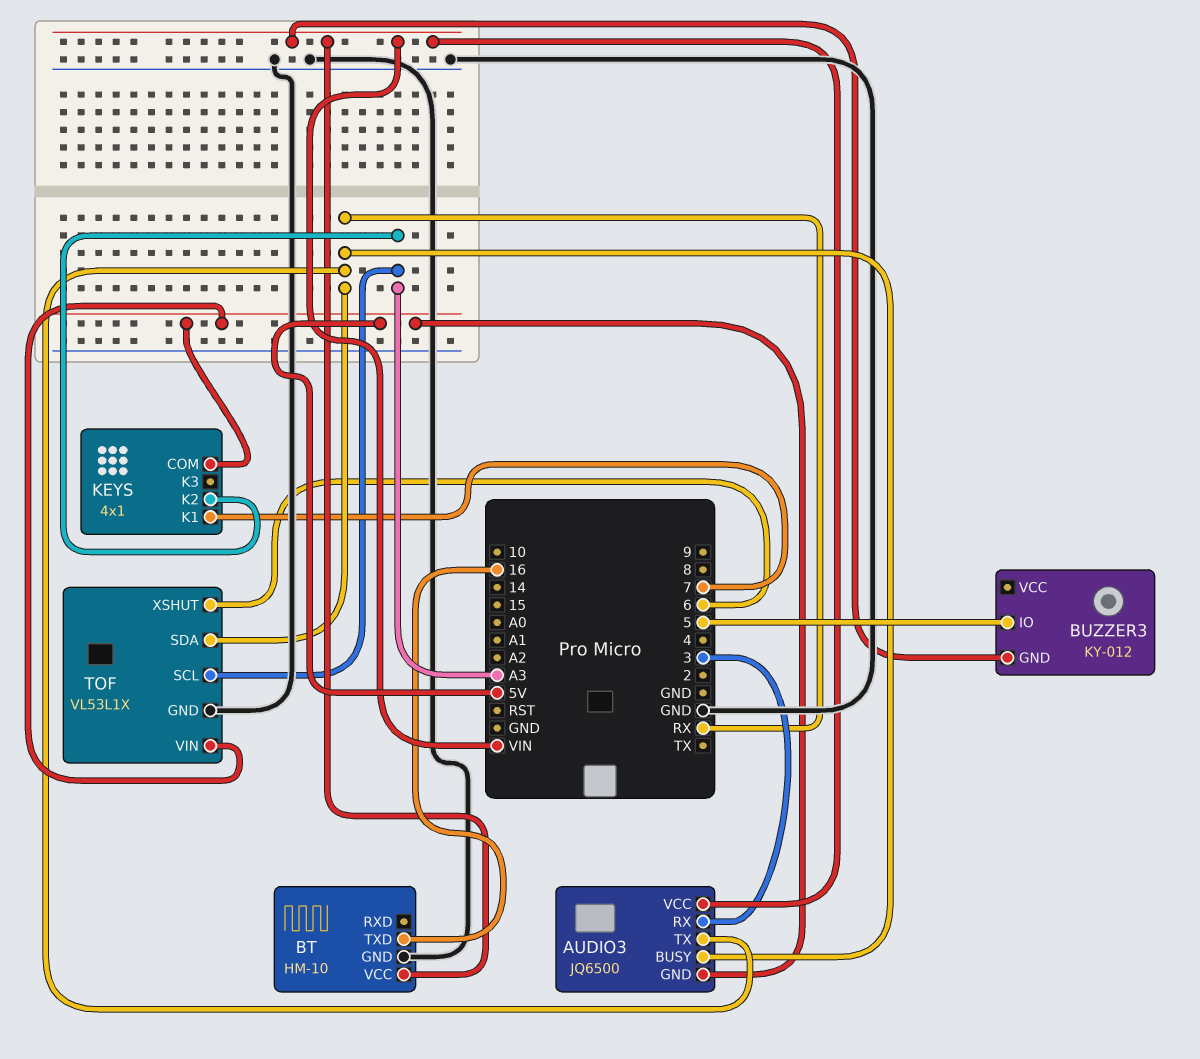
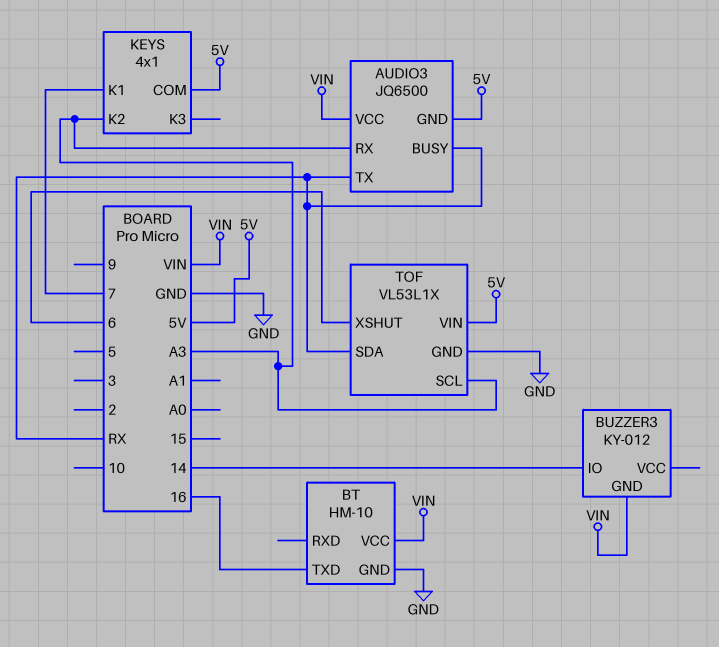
AUDIO3 pin RX: 3 -> A3
BUZZER3 pin IO: 5 -> 14

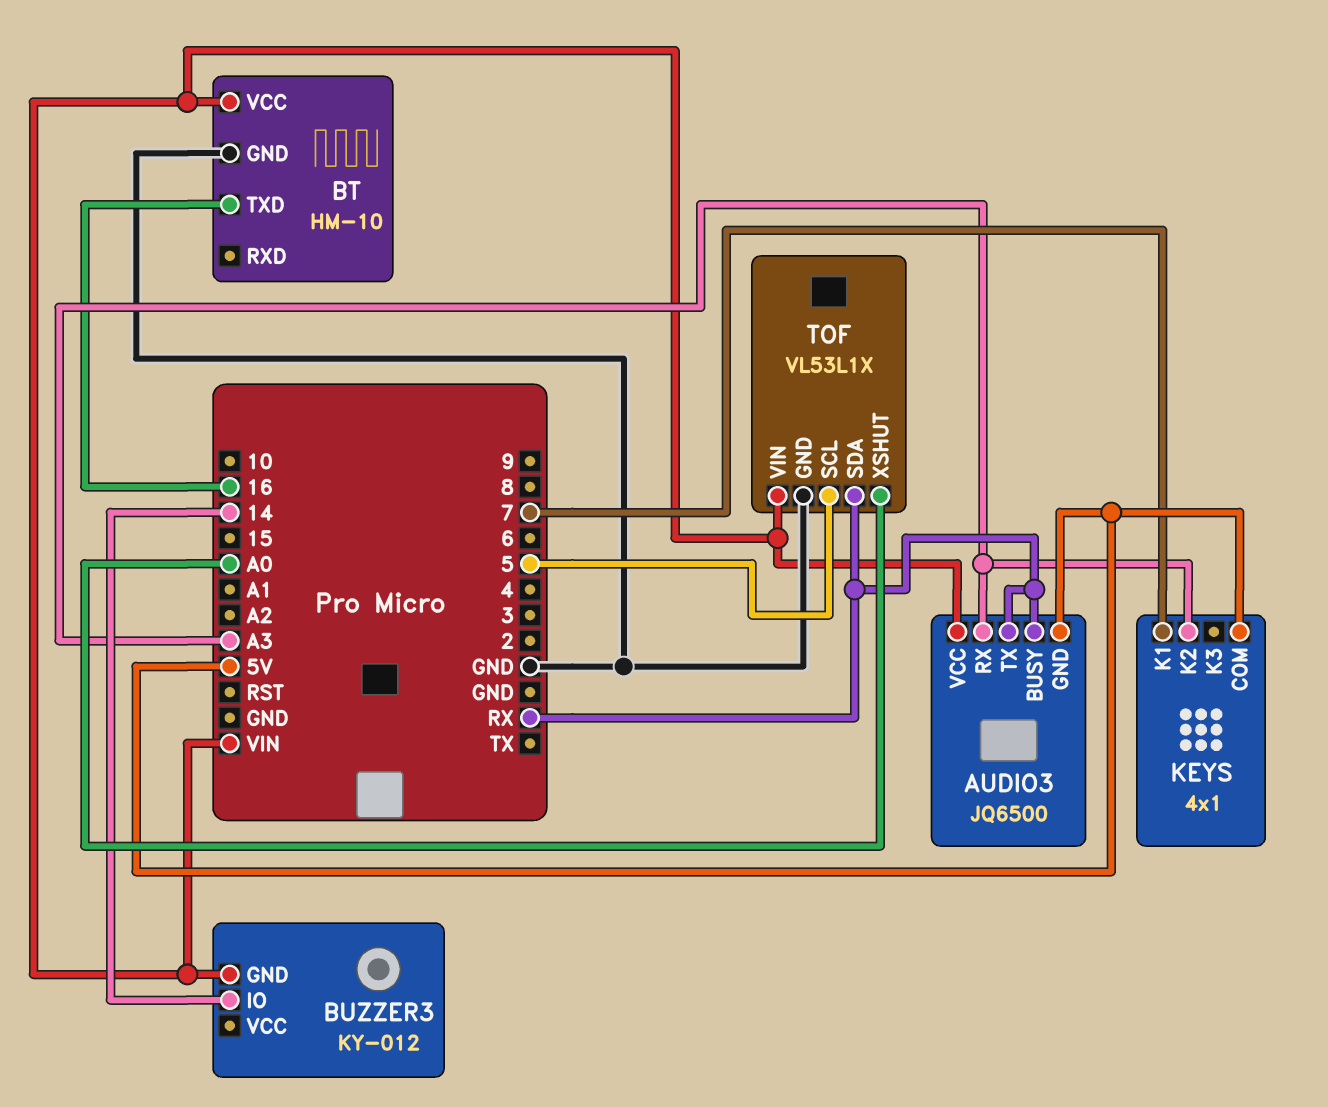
TOF pin SCL: A3 -> 5
TOF pin VIN: 5V -> VIN
TOF pin XSHUT: 6 -> A0

